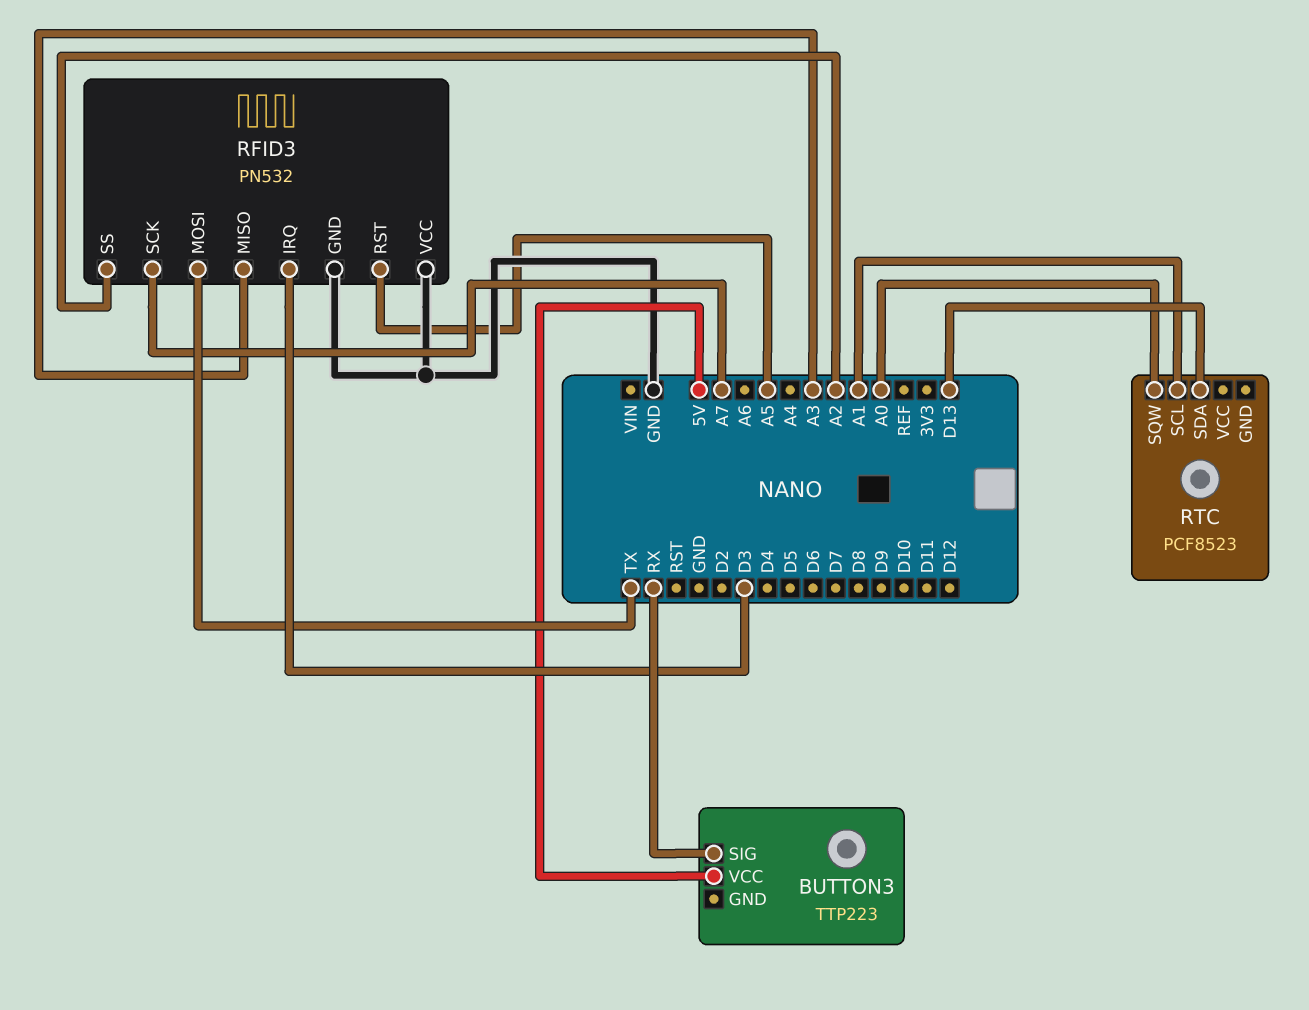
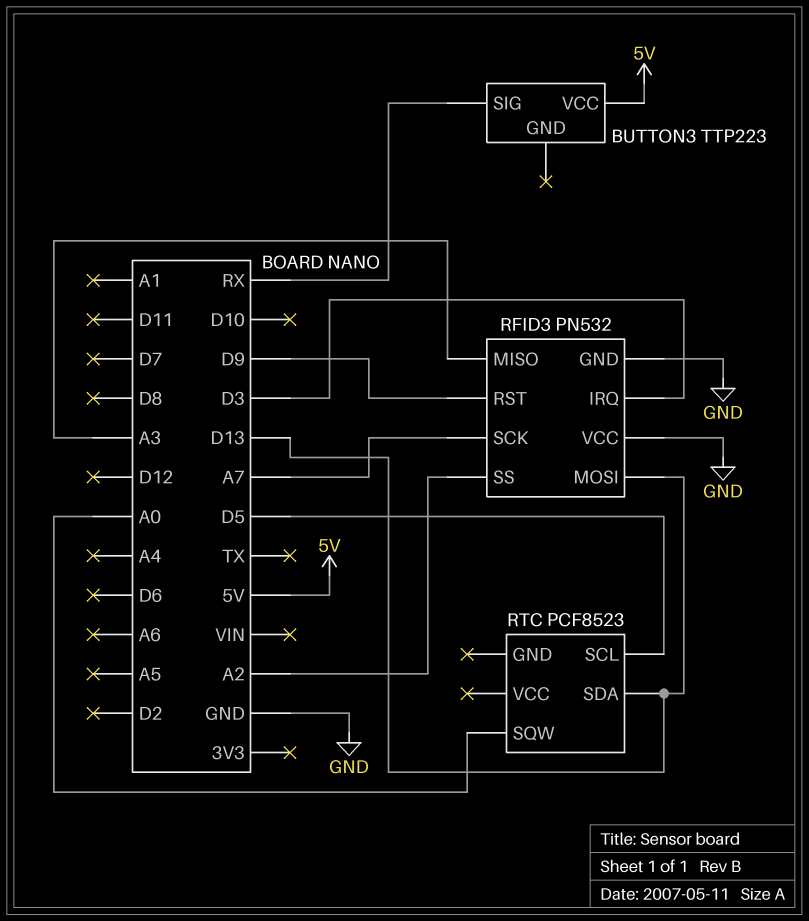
RFID3 pin MOSI: TX -> D13
RFID3 pin RST: A5 -> D9
RTC pin SCL: A1 -> D5

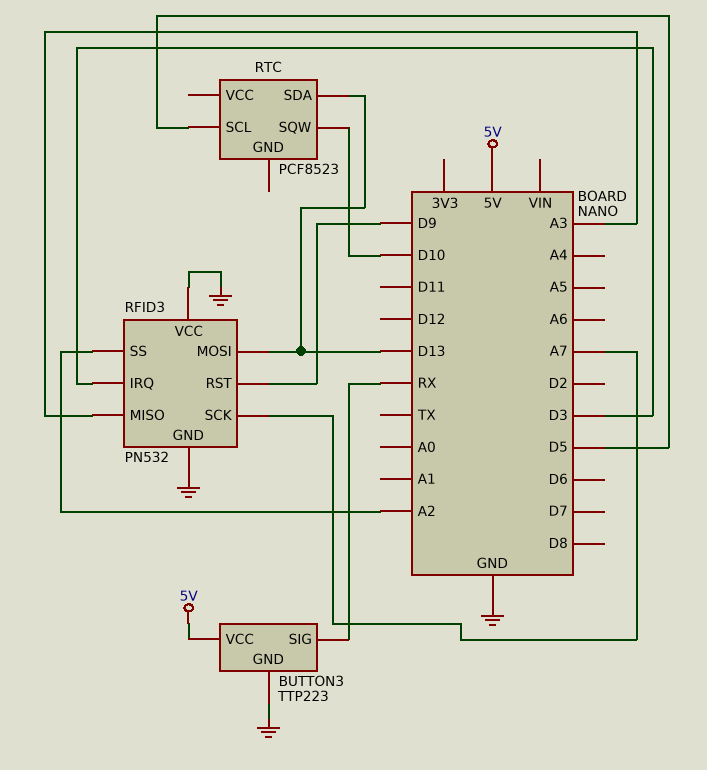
BUTTON3 pin GND: none -> GND
RTC pin SQW: A0 -> D10

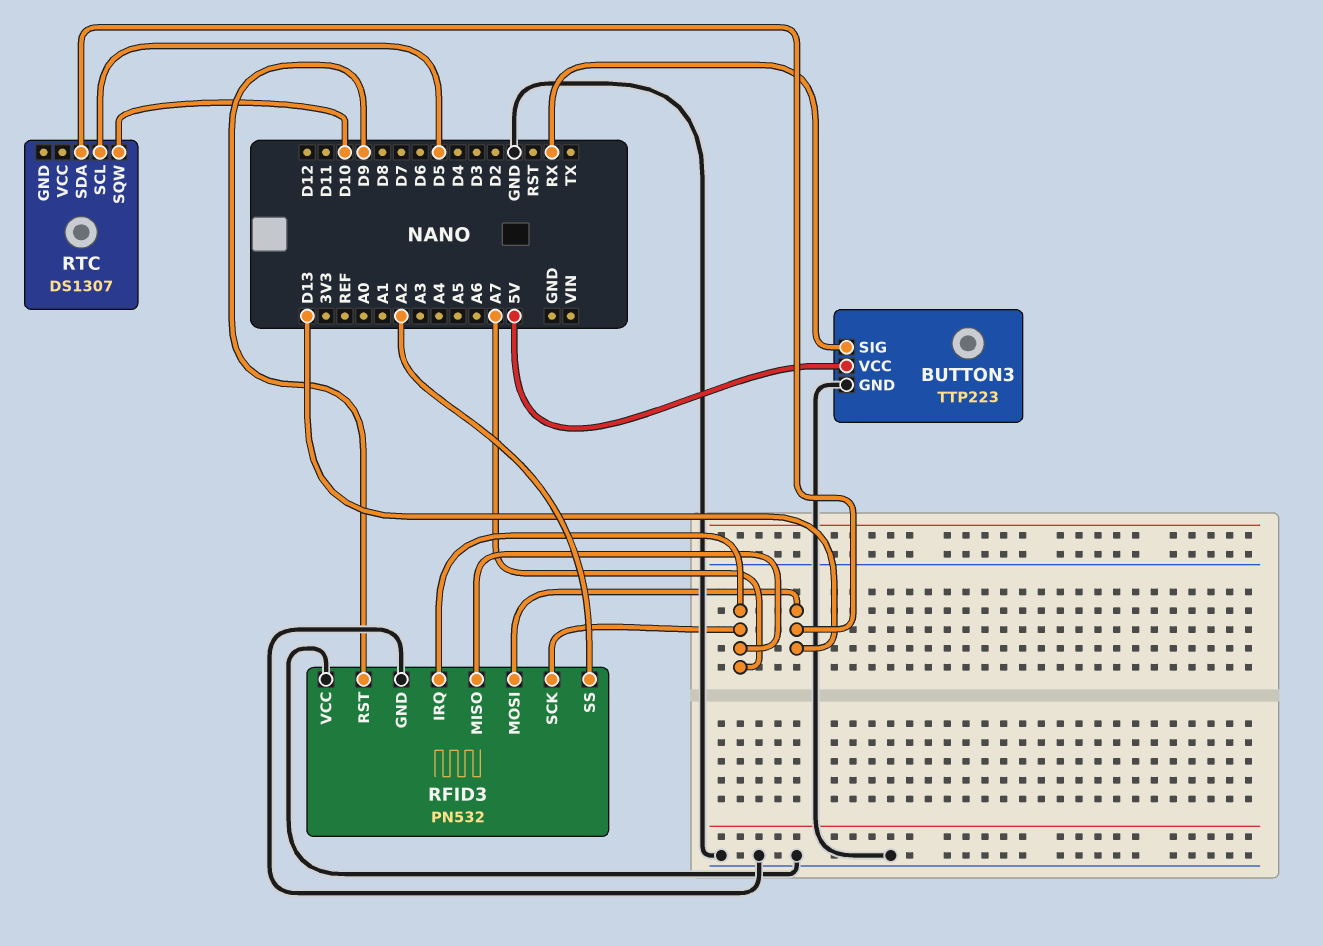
RFID3 pin IRQ: D3 -> A7
RFID3 pin MISO: A3 -> A7
RTC: PCF8523 -> DS1307

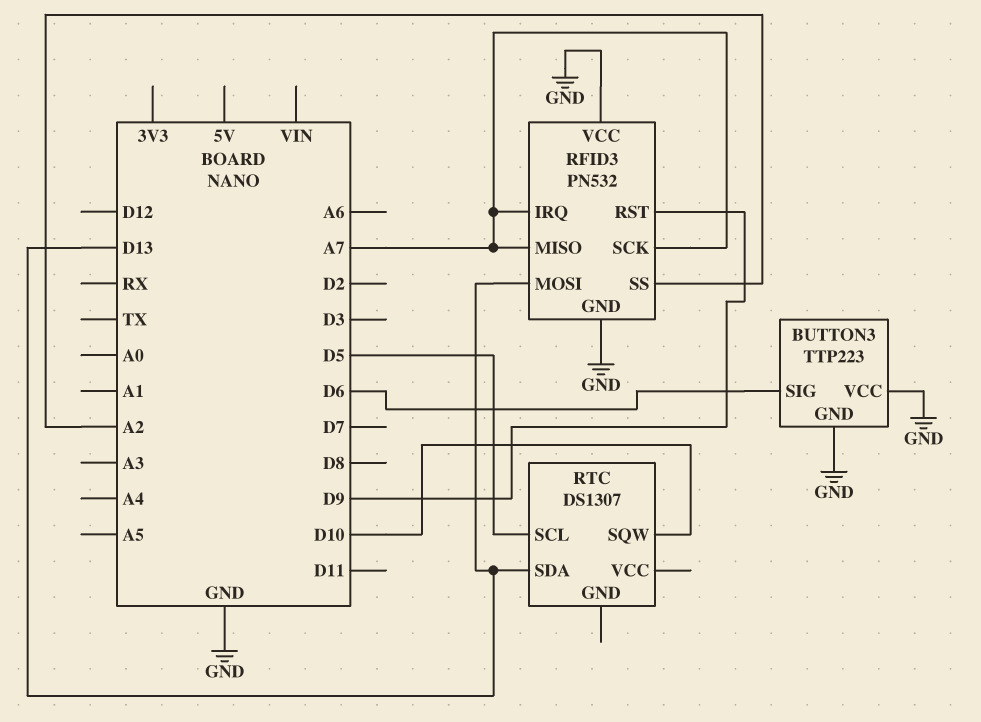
BUTTON3 pin SIG: RX -> D6
BUTTON3 pin VCC: 5V -> GND

